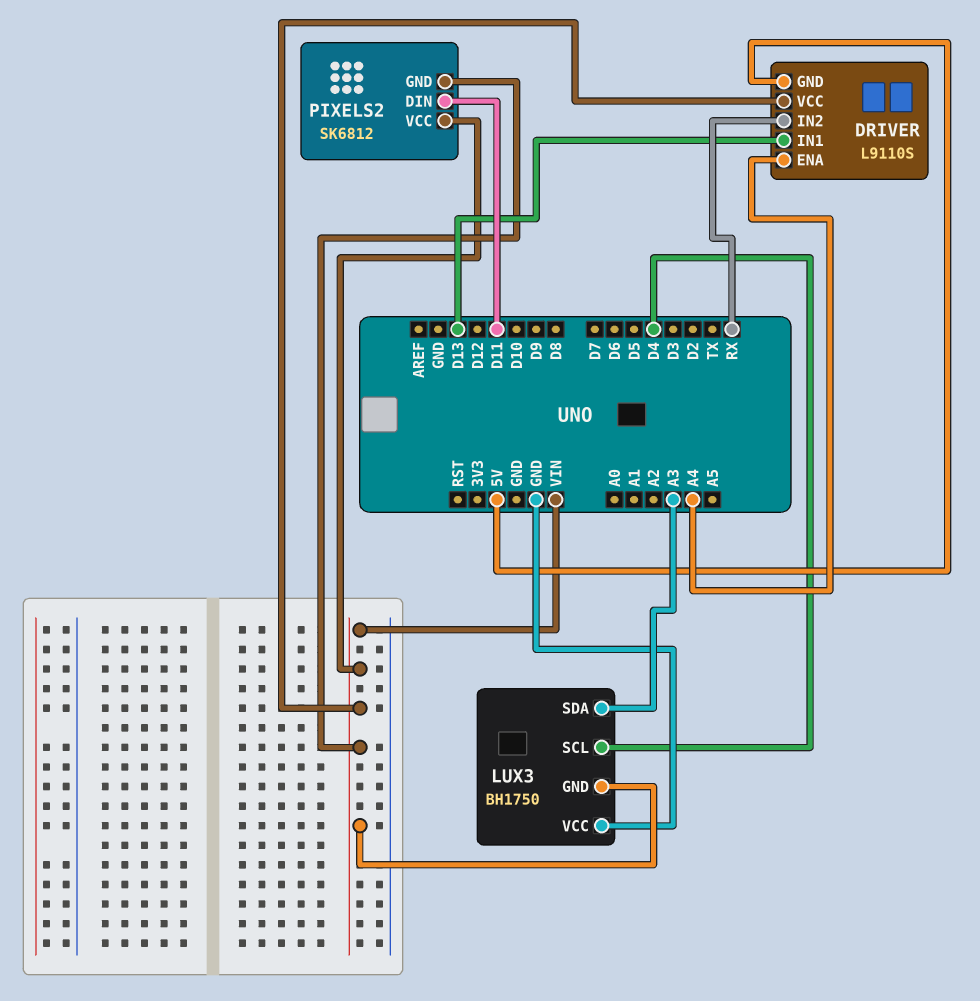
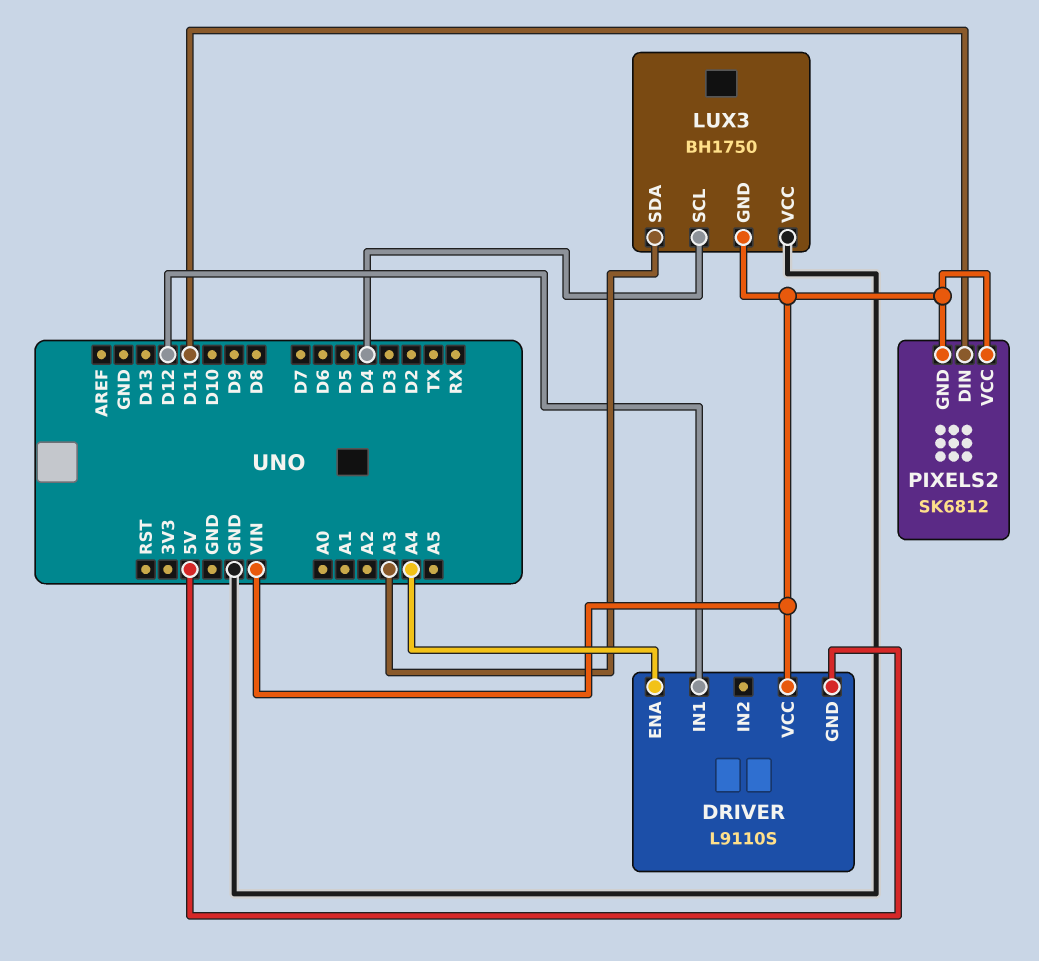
DRIVER pin IN1: D13 -> D12
DRIVER pin IN2: RX -> none

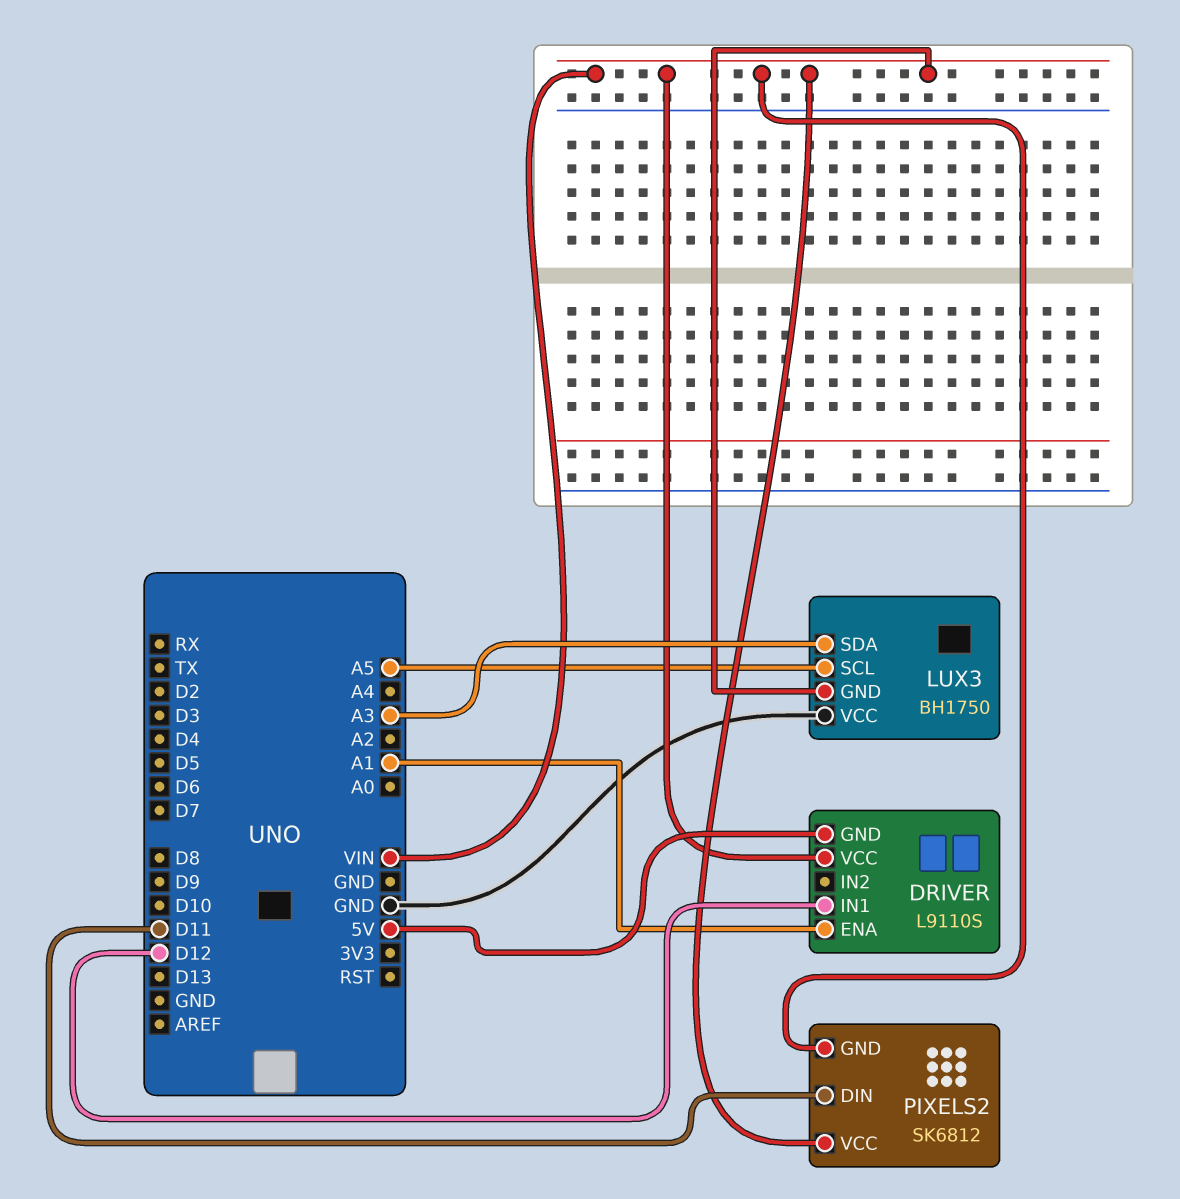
DRIVER pin ENA: A4 -> A1
LUX3 pin SCL: D4 -> A5

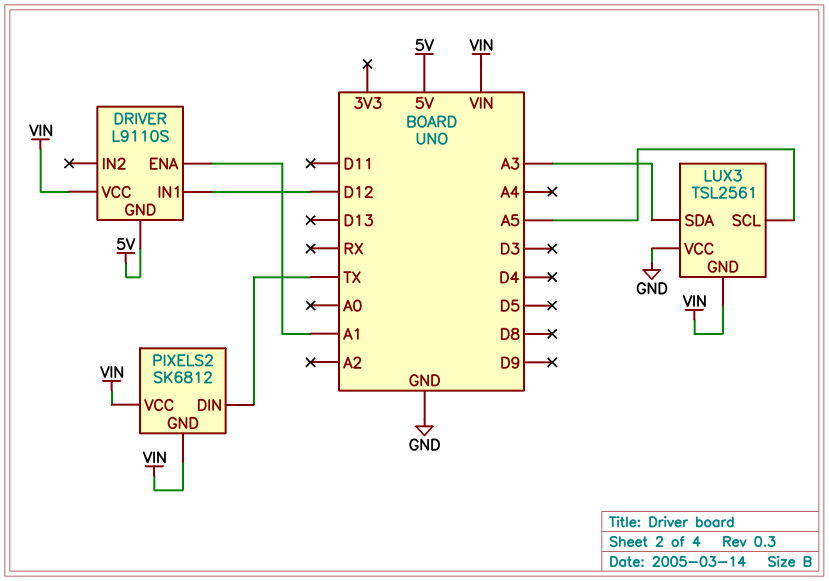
LUX3: BH1750 -> TSL2561
PIXELS2 pin DIN: D11 -> TX

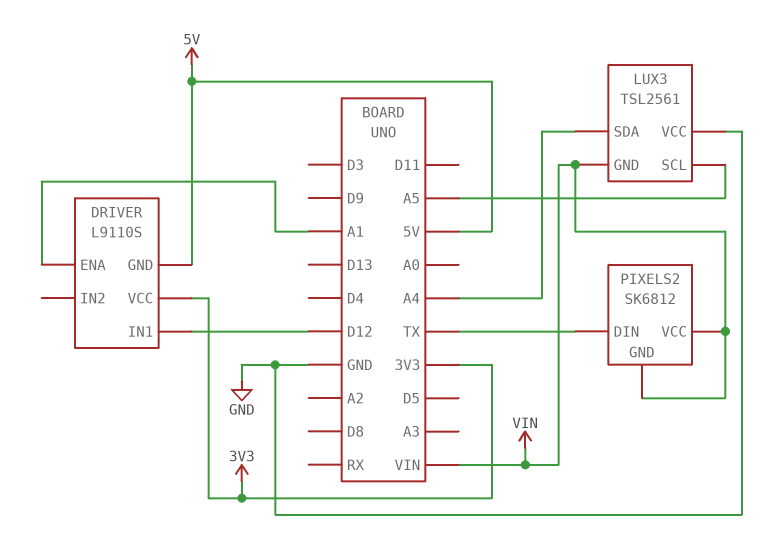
DRIVER pin VCC: VIN -> 3V3
LUX3 pin SDA: A3 -> A4

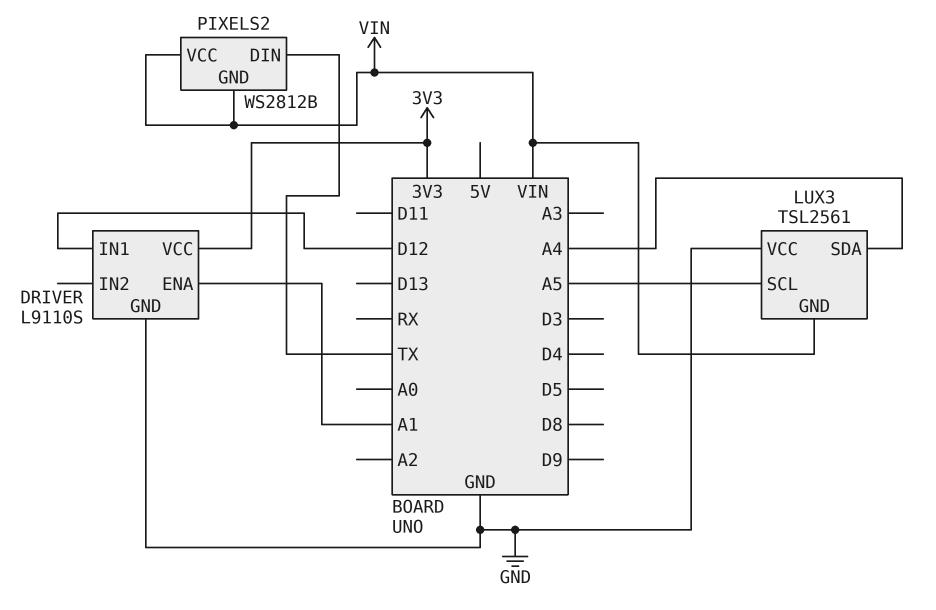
DRIVER pin GND: 5V -> GND
PIXELS2: SK6812 -> WS2812B

